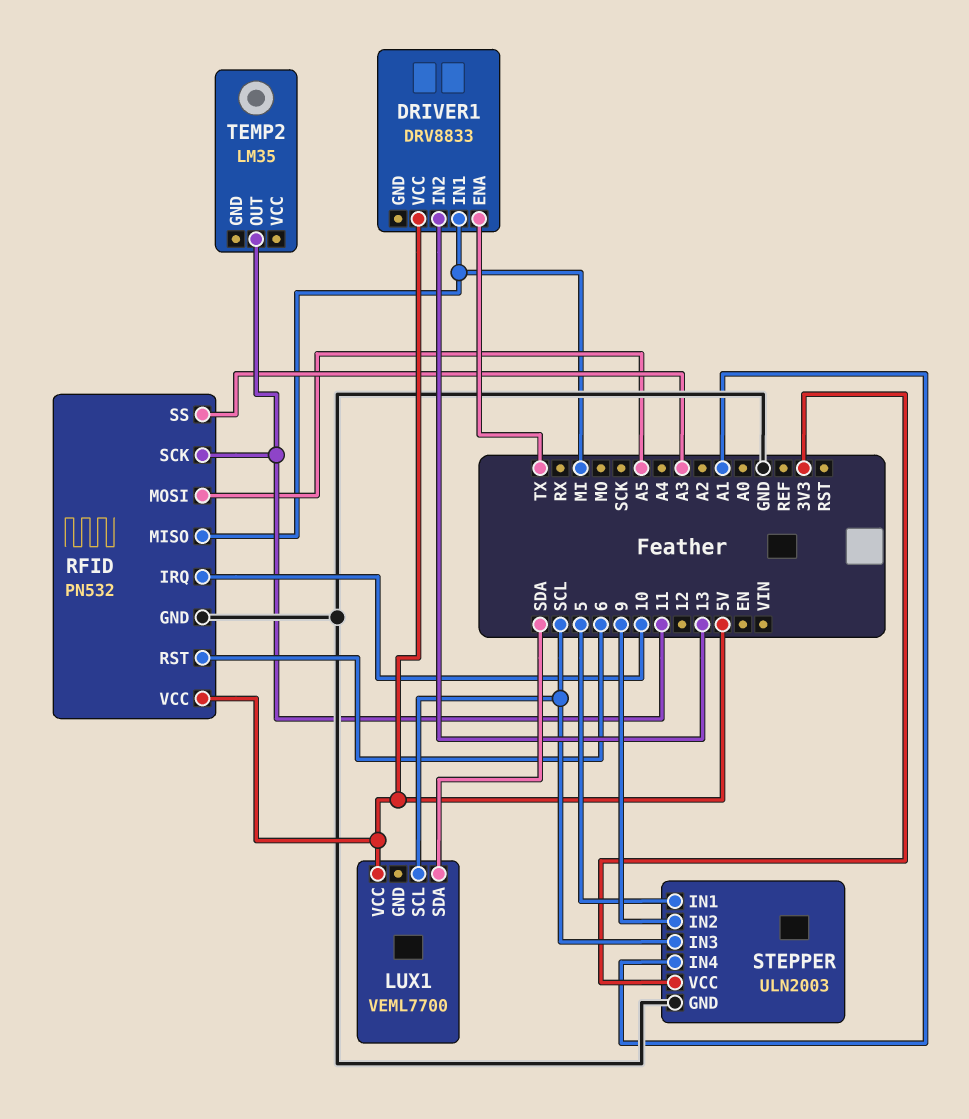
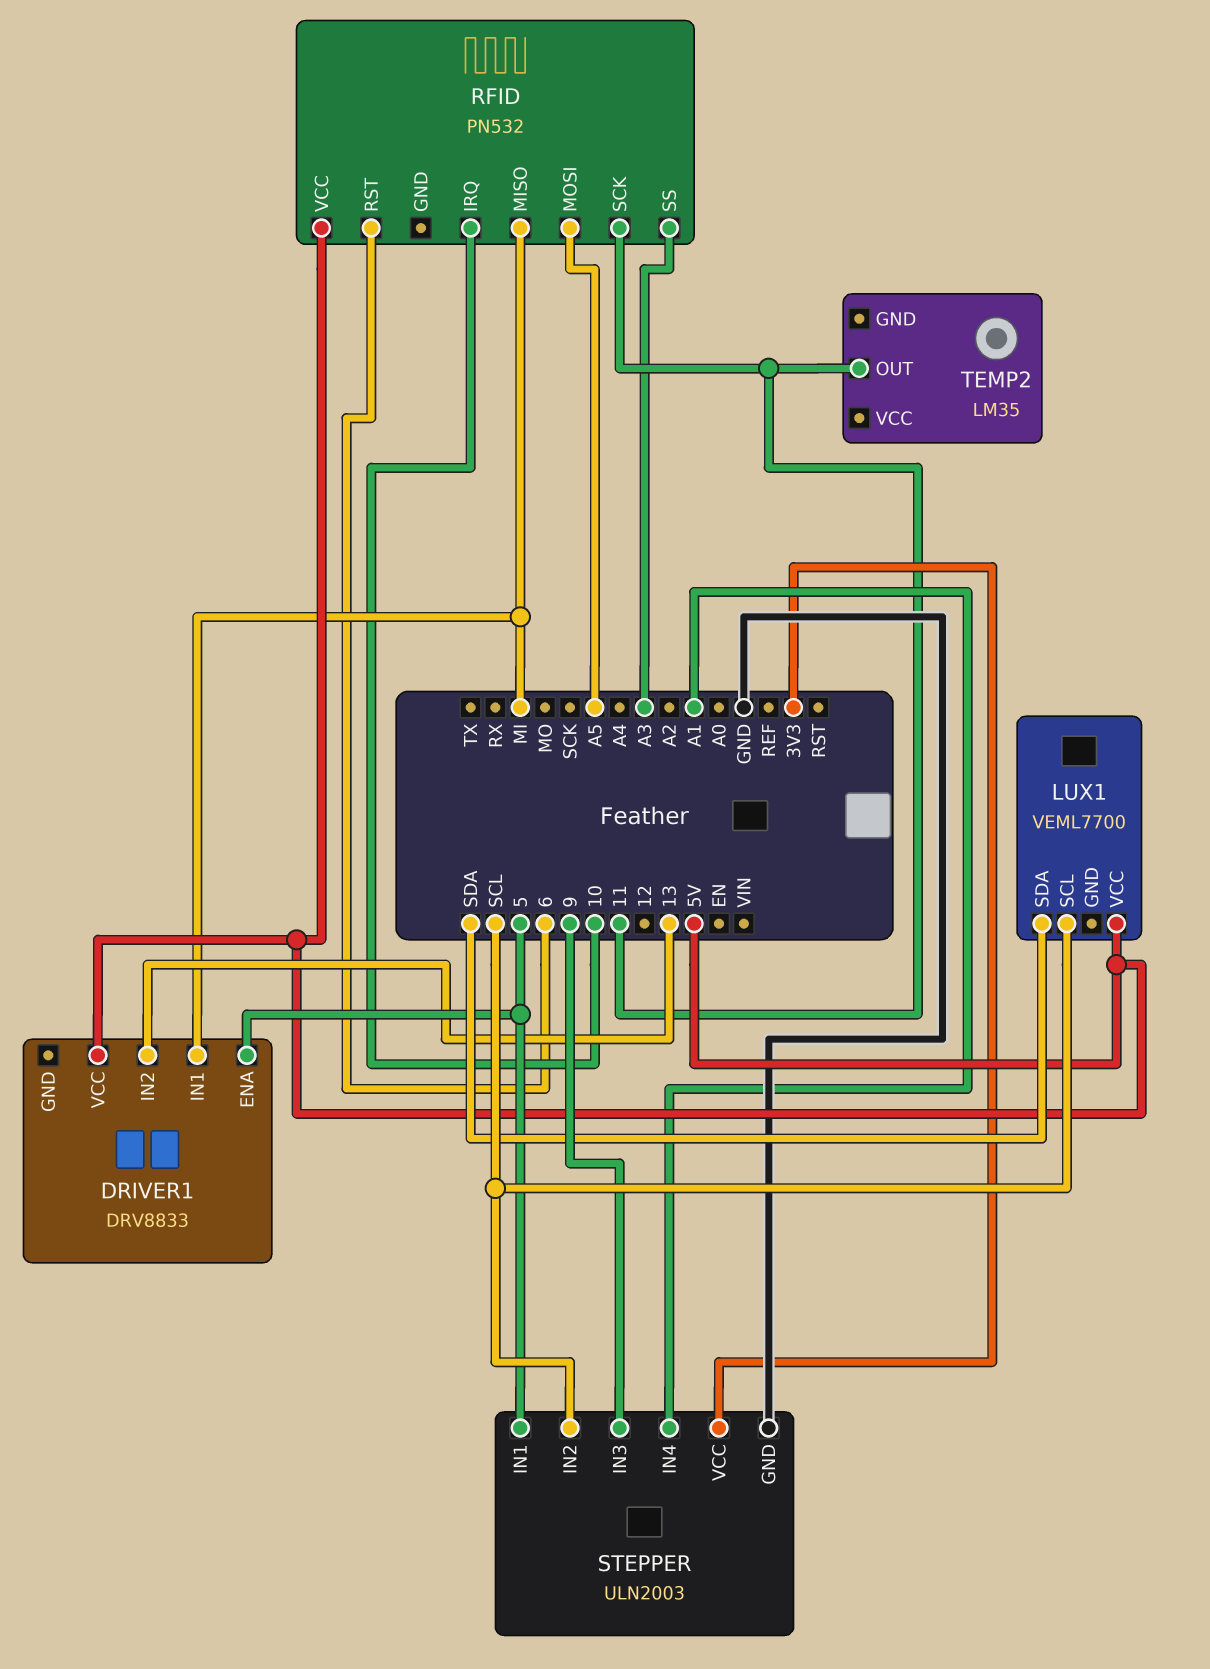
DRIVER1 pin ENA: TX -> 5
RFID pin GND: GND -> none
STEPPER pin IN2: 9 -> SCL
STEPPER pin IN3: SCL -> 9

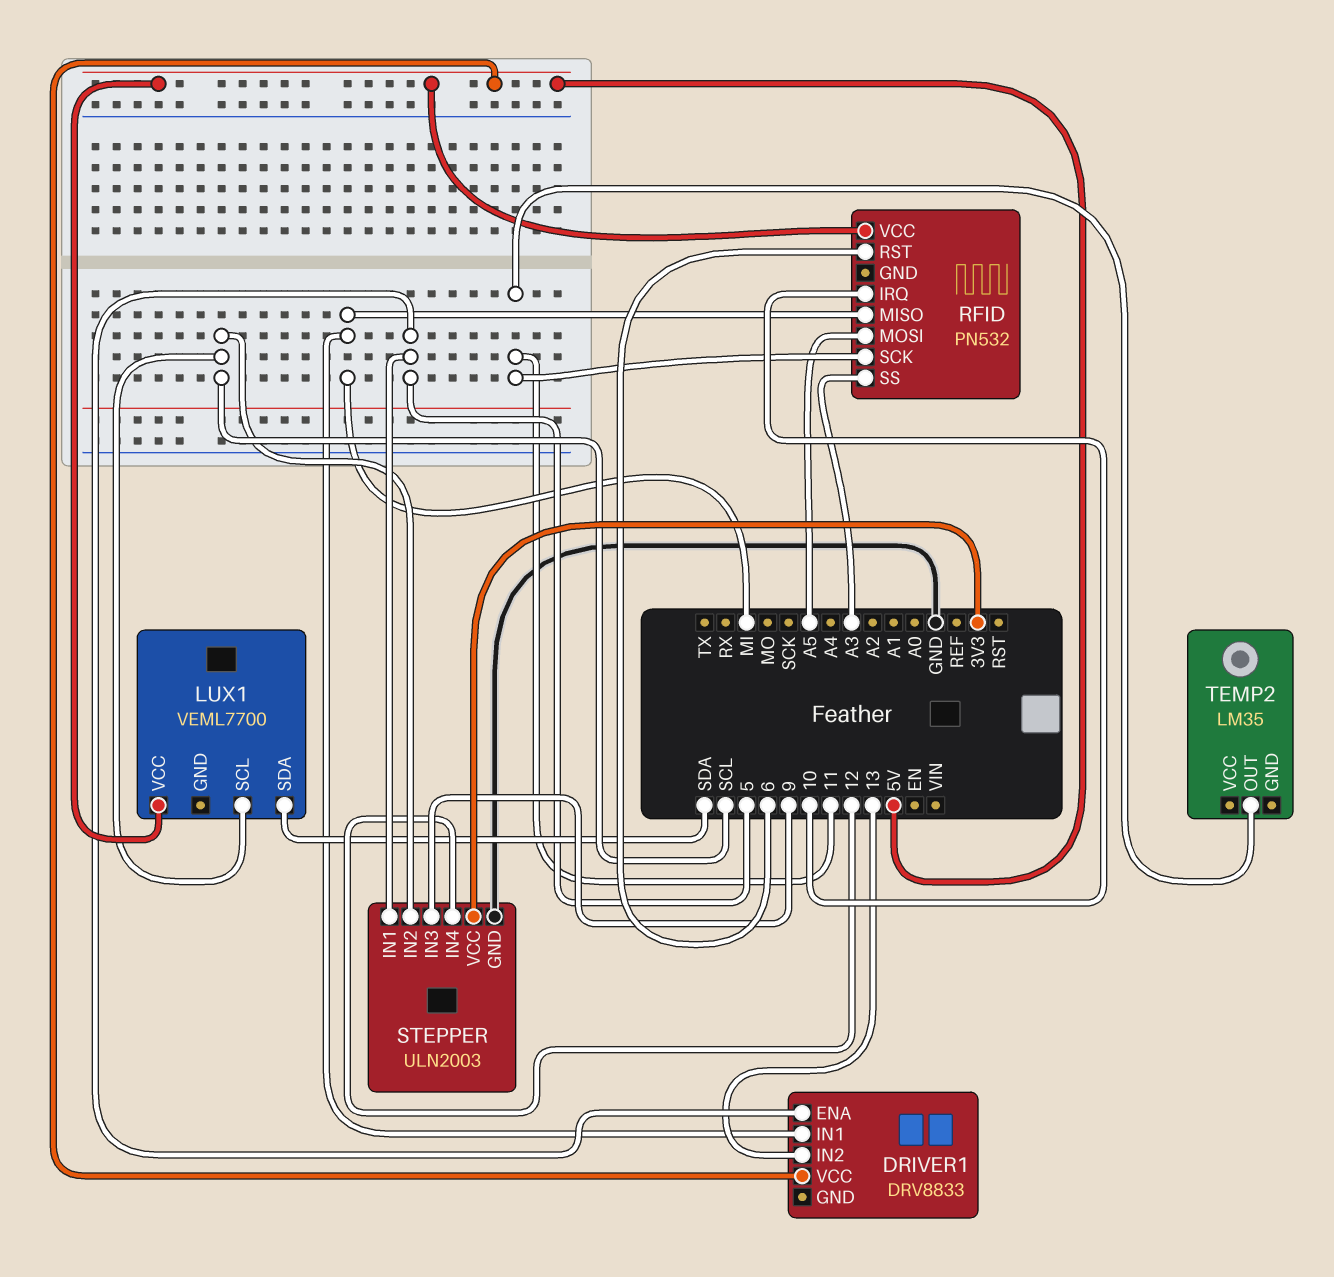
STEPPER pin IN4: A1 -> 12

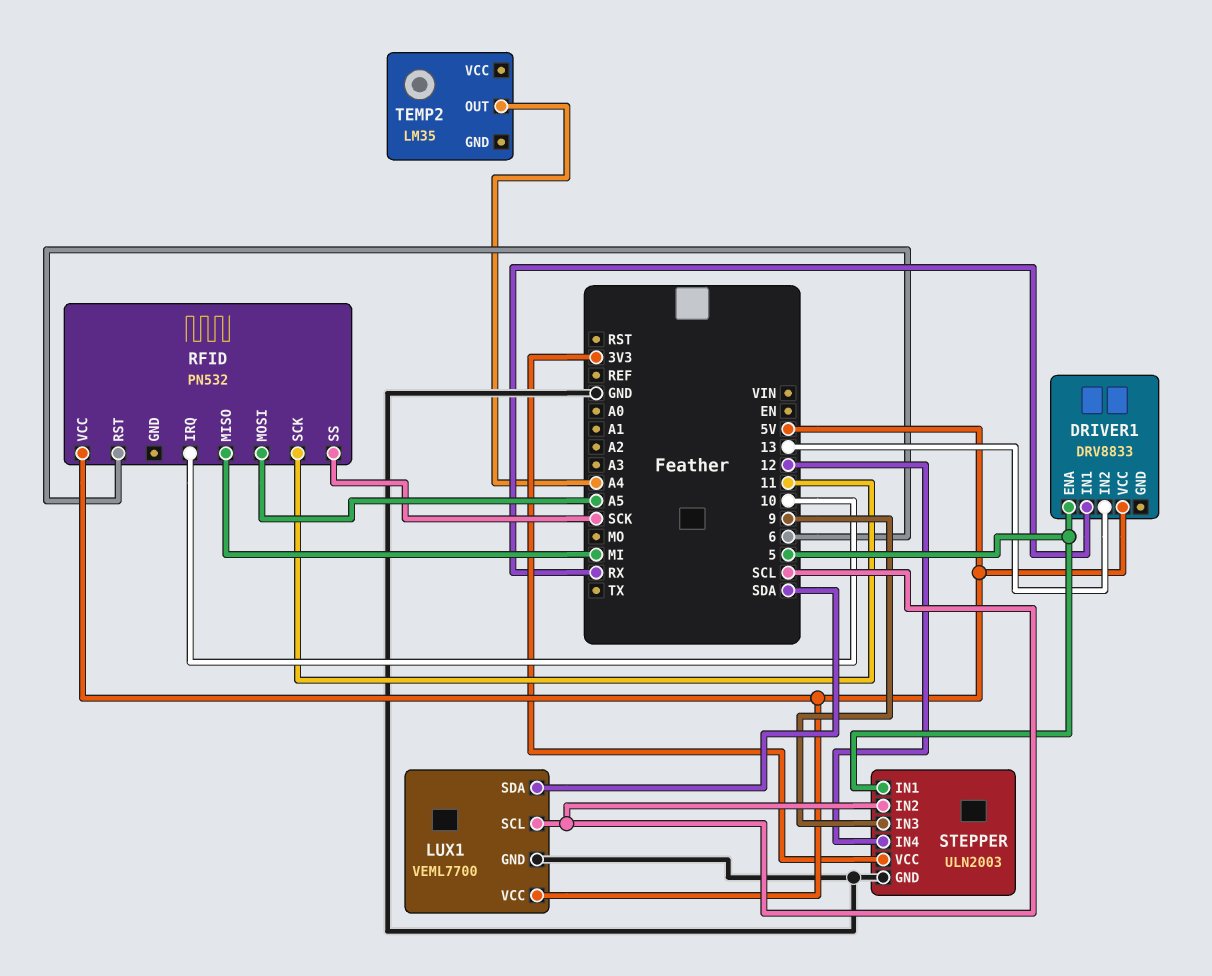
DRIVER1 pin IN1: MI -> RX
LUX1 pin GND: none -> GND
RFID pin SS: A3 -> SCK
TEMP2 pin OUT: 11 -> A4

